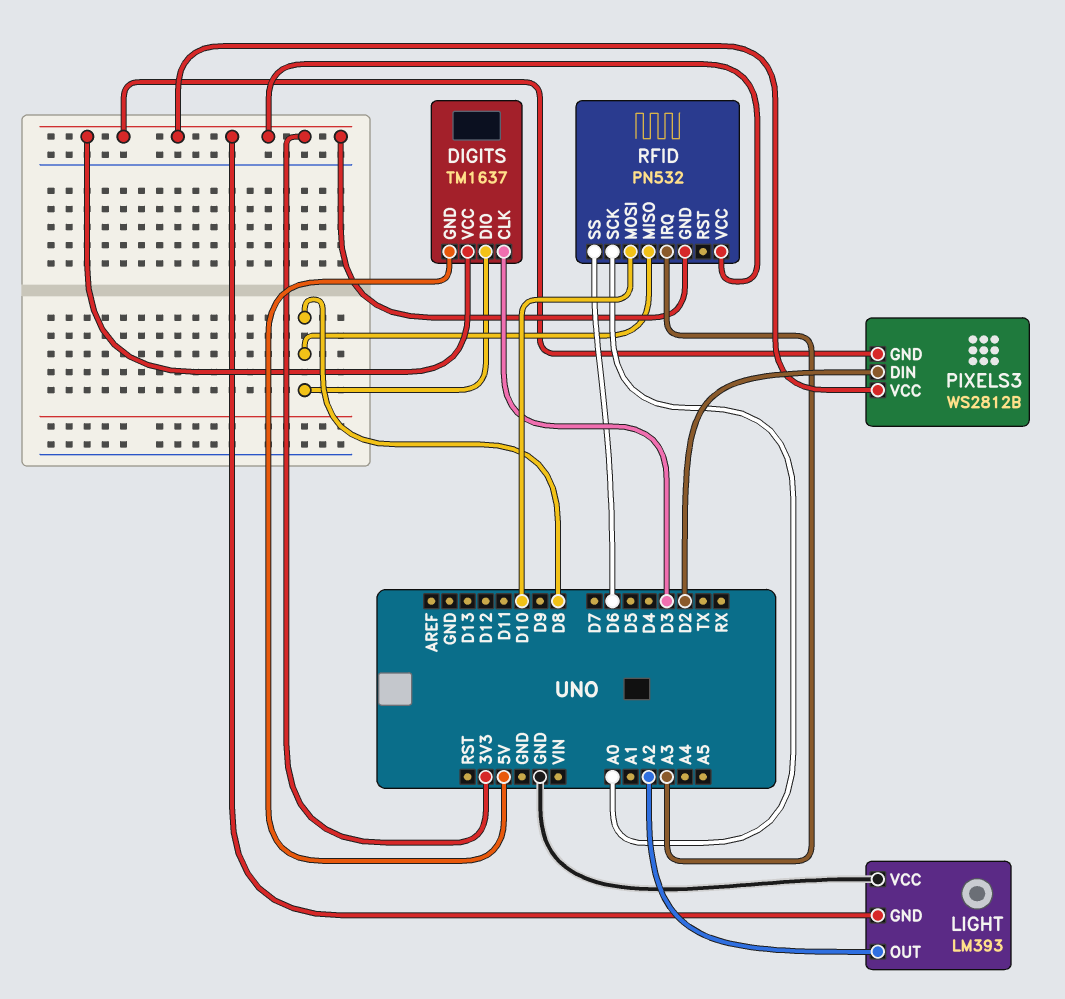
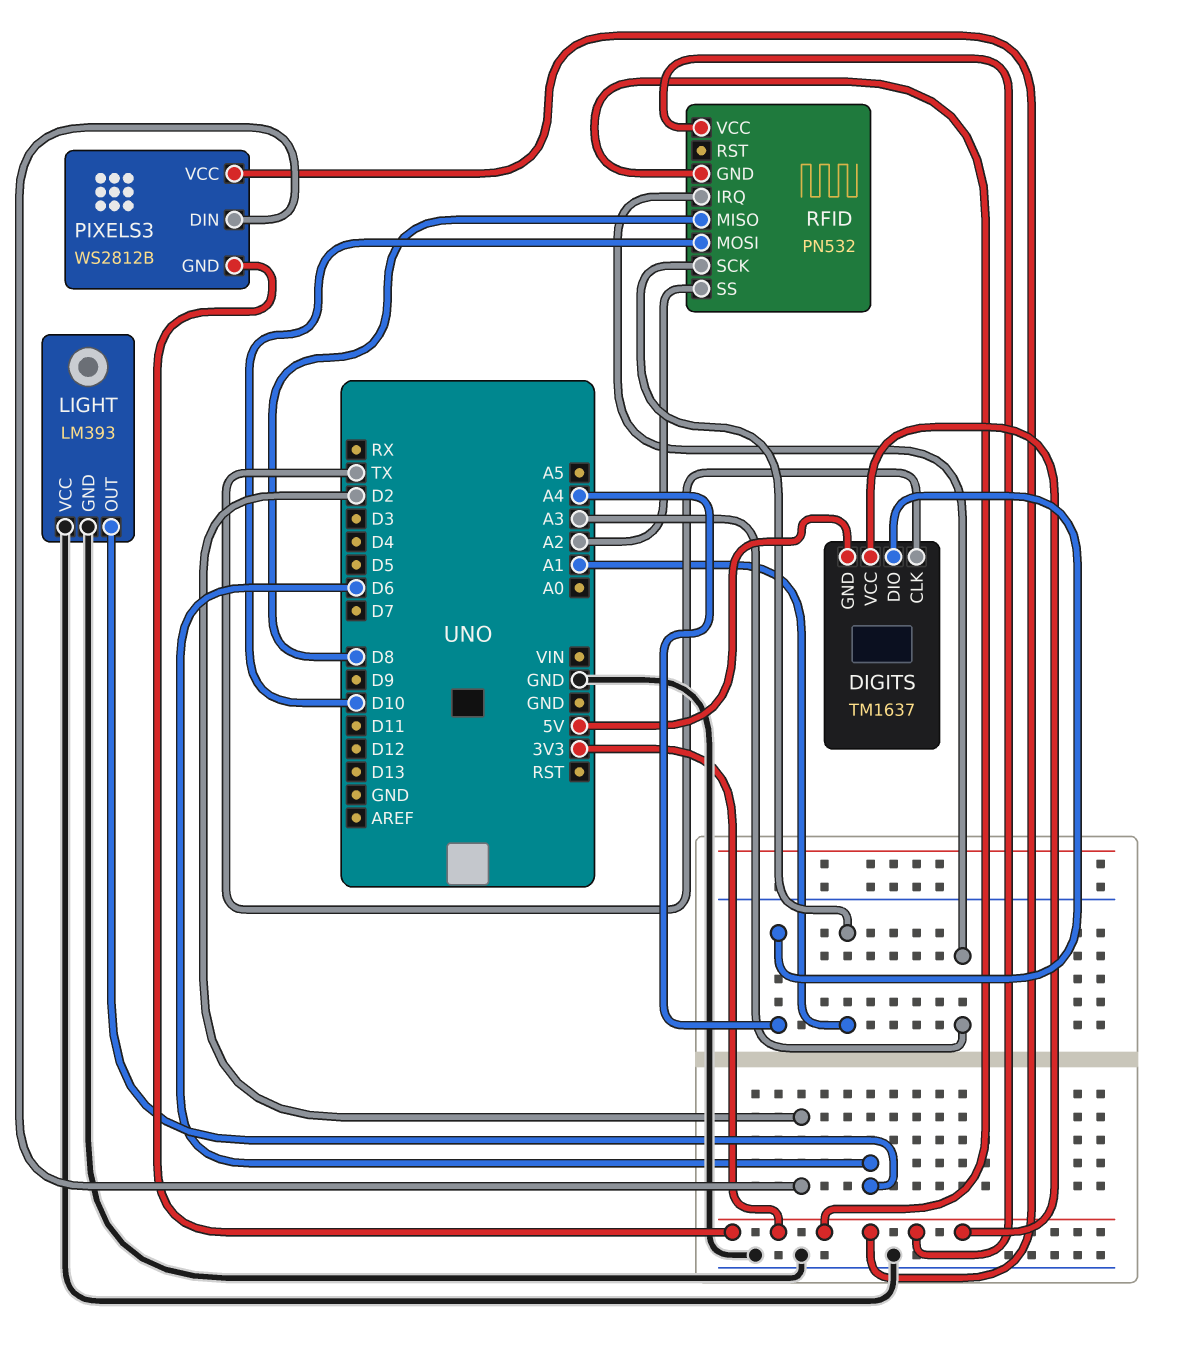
DIGITS pin CLK: D3 -> TX
DIGITS pin DIO: D8 -> A4
LIGHT pin GND: 3V3 -> GND
LIGHT pin OUT: A2 -> D6
RFID pin SCK: A0 -> A1
RFID pin SS: D6 -> A2

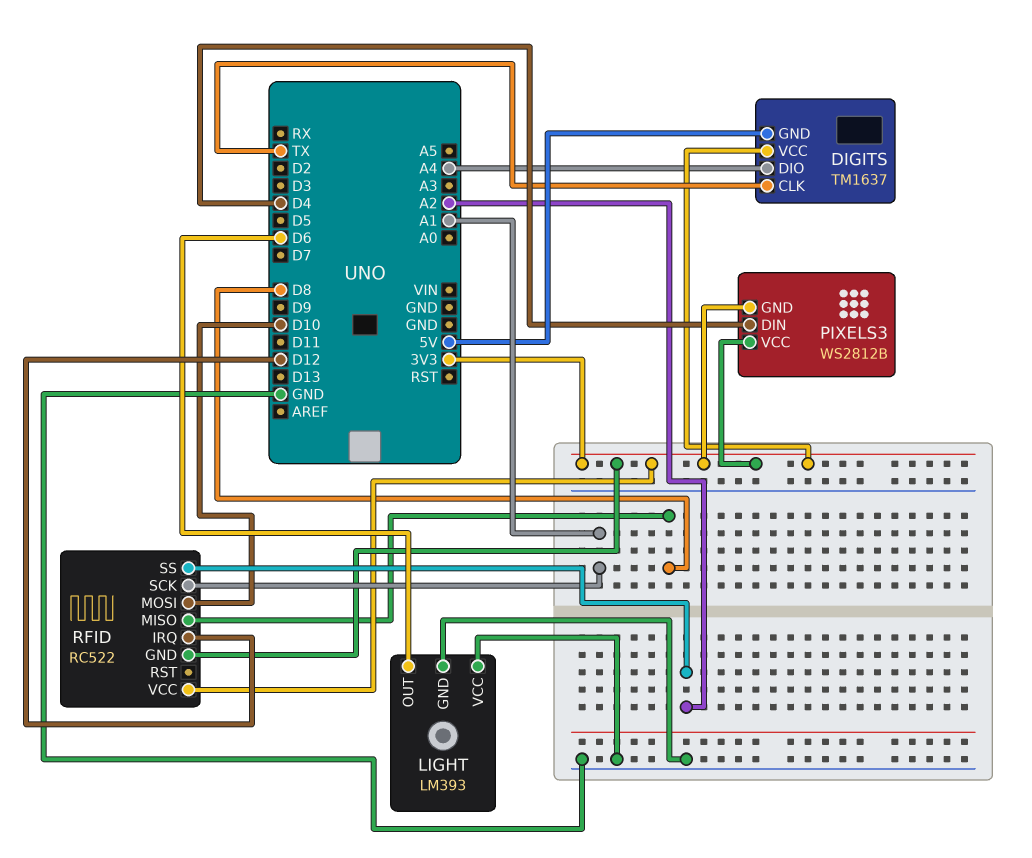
PIXELS3 pin DIN: D2 -> D4
RFID: PN532 -> RC522
RFID pin IRQ: A3 -> D12

